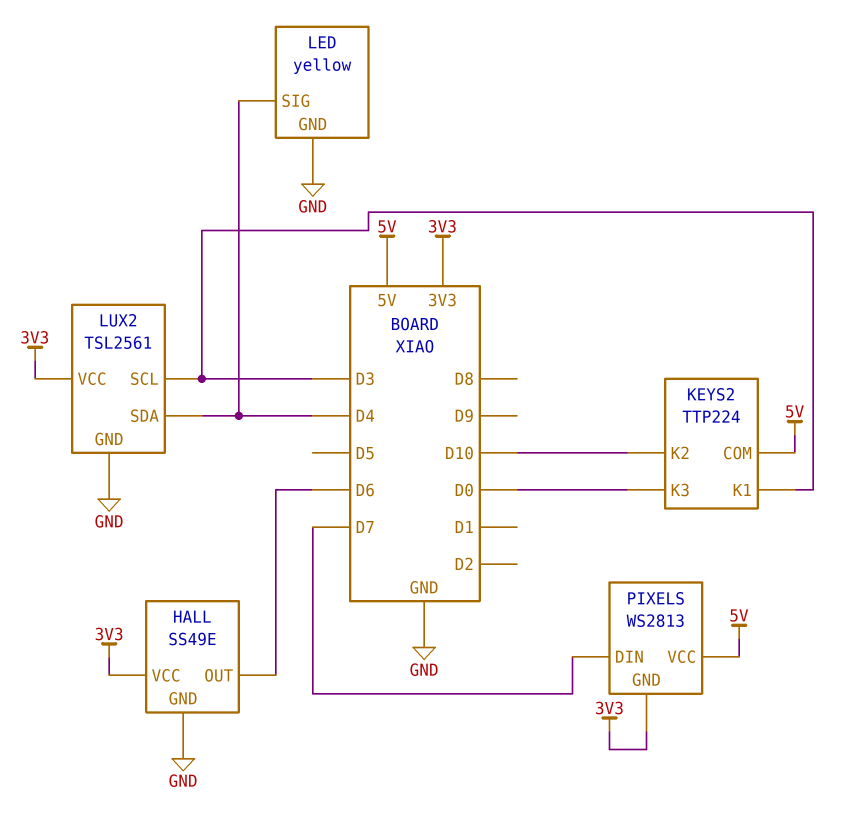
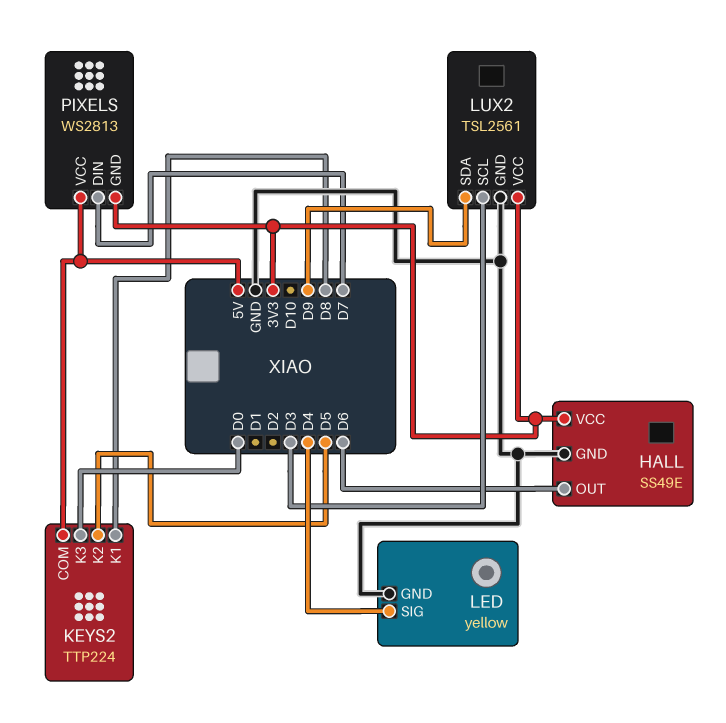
KEYS2 pin K1: D3 -> D8
KEYS2 pin K2: D10 -> D5
LUX2 pin SDA: D4 -> D9

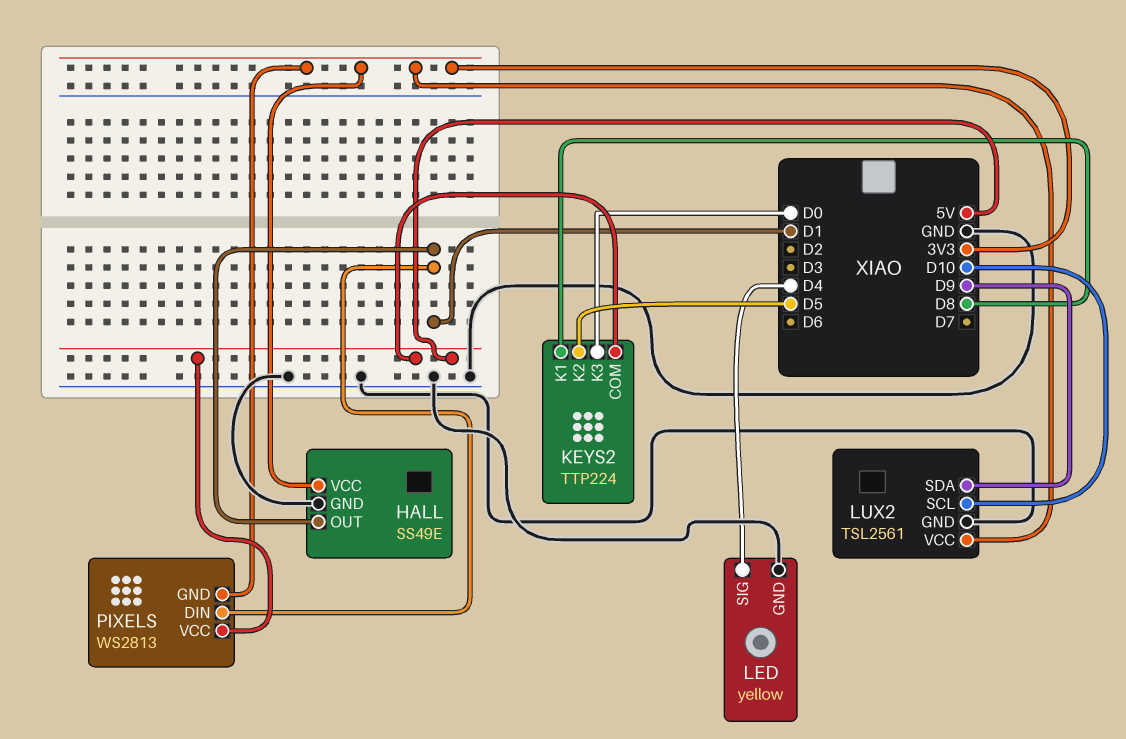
HALL pin OUT: D6 -> D1
LUX2 pin SCL: D3 -> D10
PIXELS pin DIN: D7 -> D1

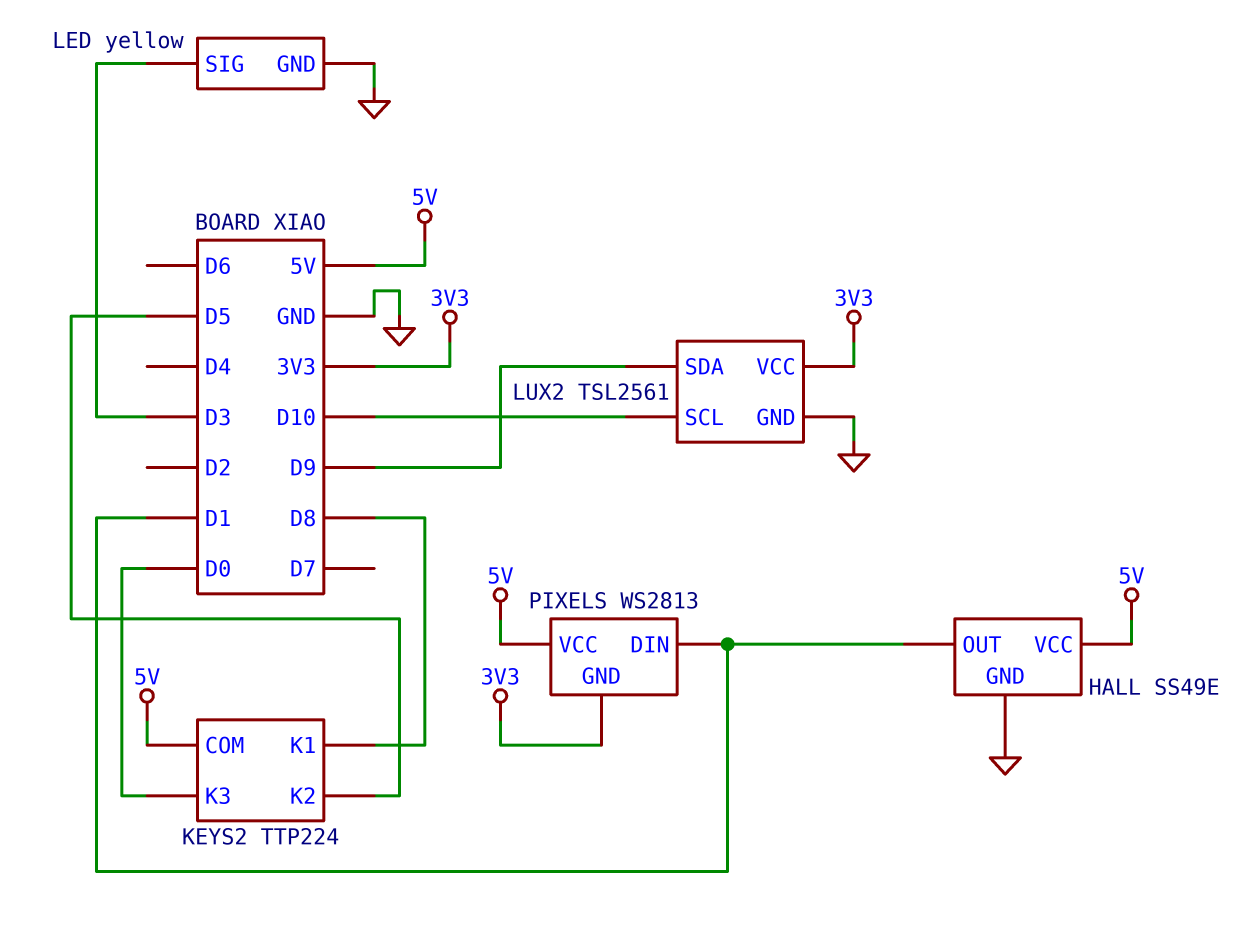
HALL pin VCC: 3V3 -> 5V
LED pin SIG: D4 -> D3

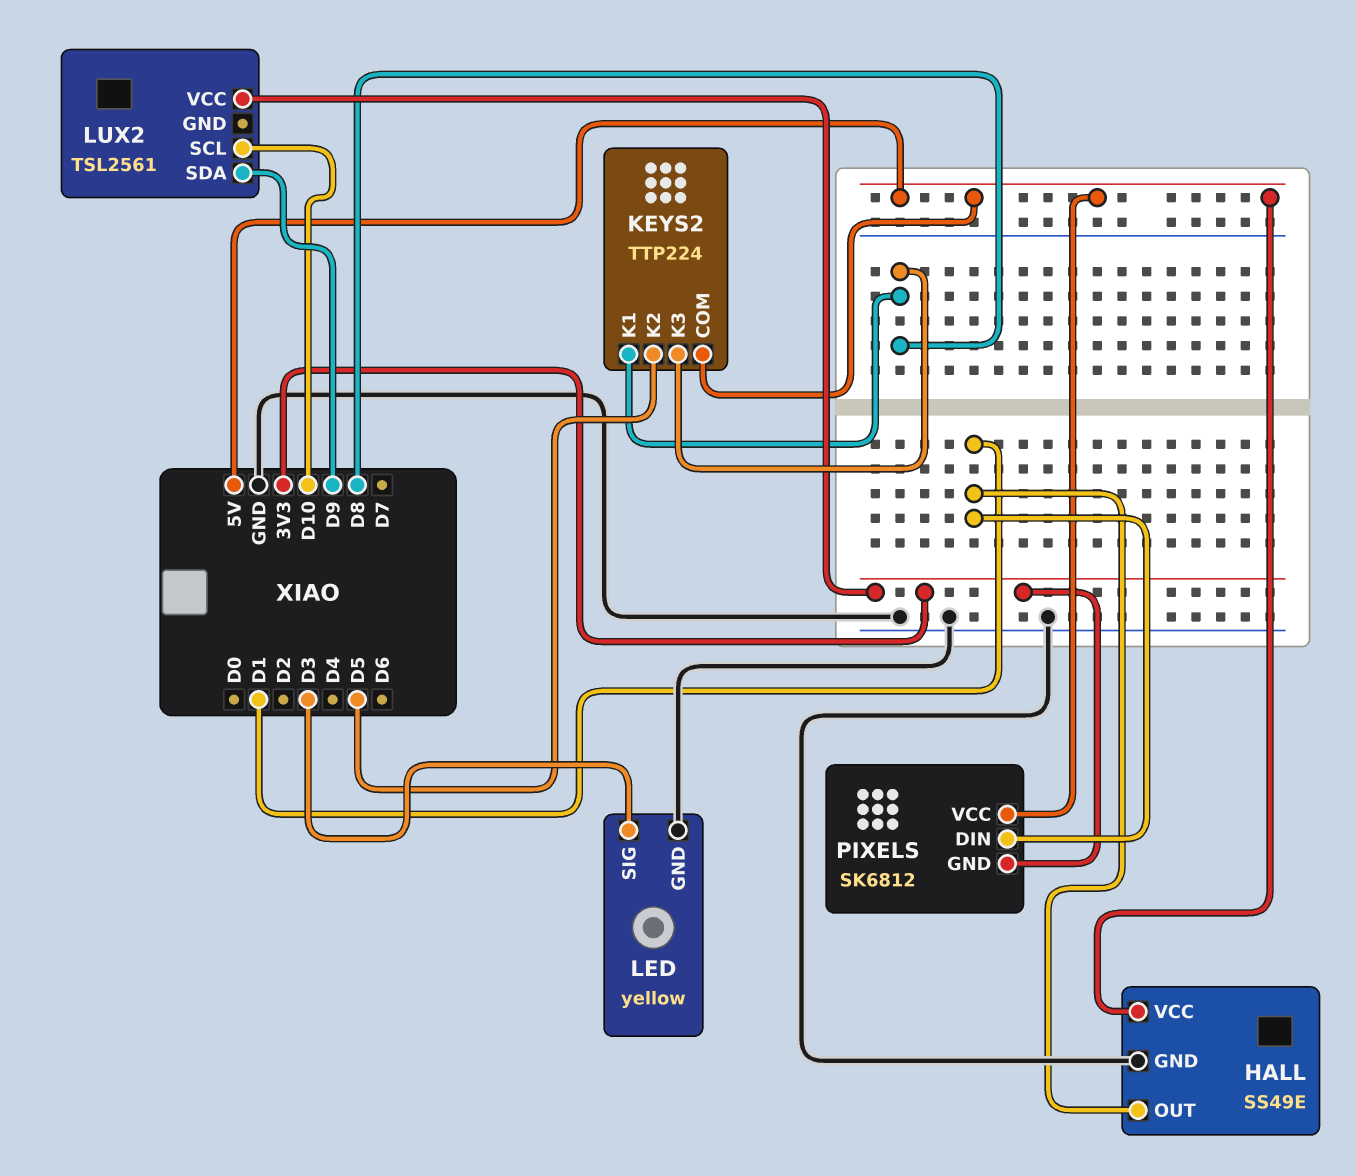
KEYS2 pin K3: D0 -> D8
LUX2 pin GND: GND -> none
PIXELS: WS2813 -> SK6812

